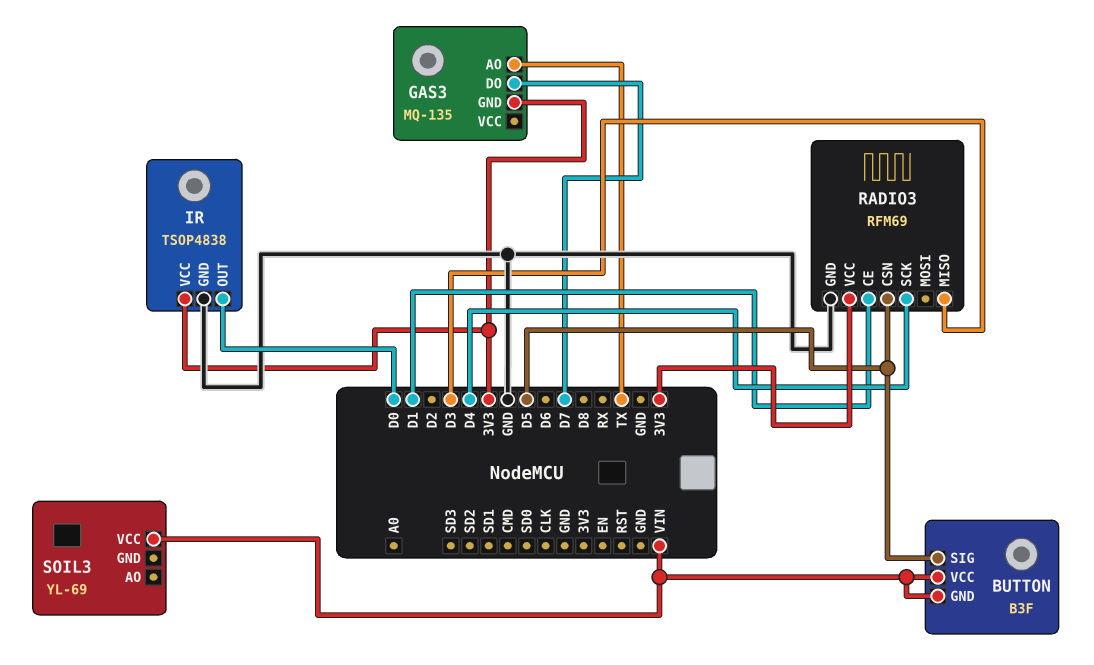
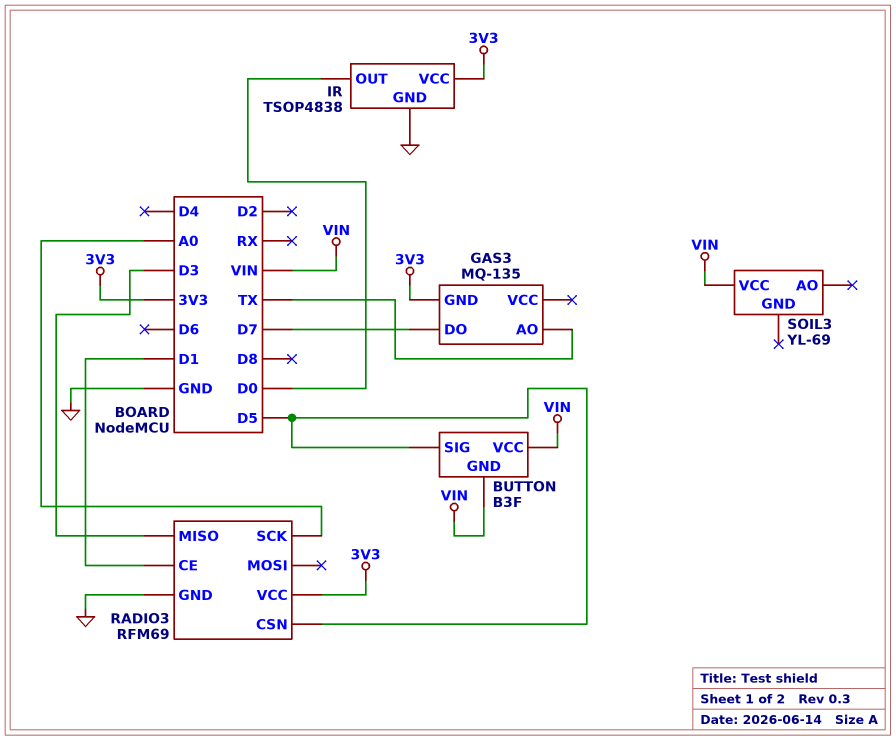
RADIO3 pin SCK: D4 -> A0

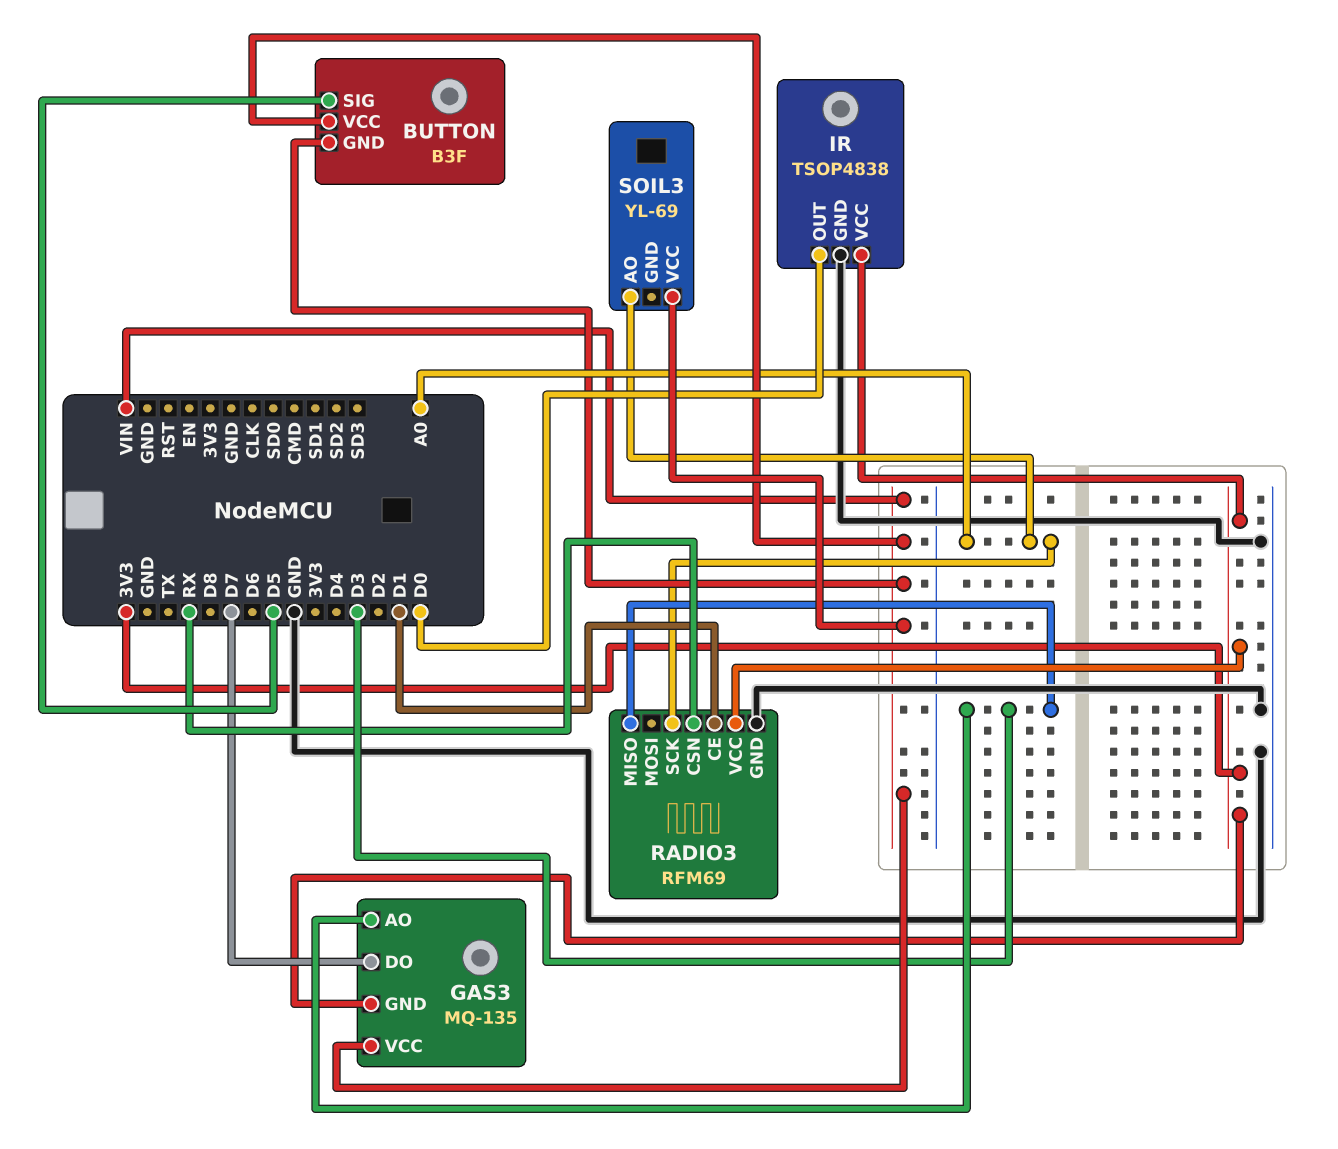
GAS3 pin AO: TX -> D3
GAS3 pin VCC: none -> VIN
RADIO3 pin CSN: D5 -> RX
SOIL3 pin AO: none -> A0

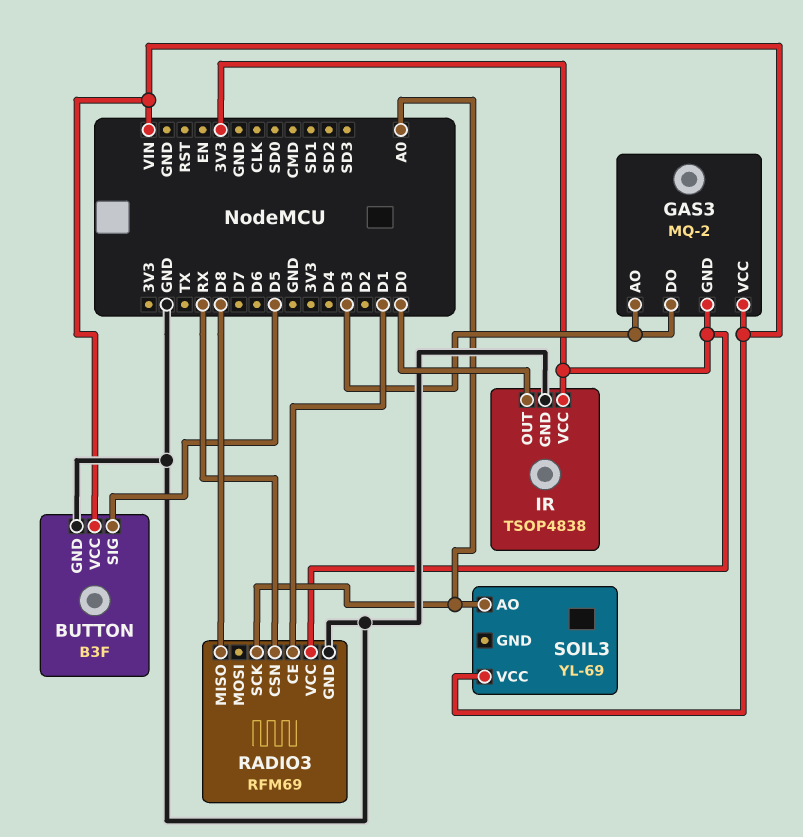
BUTTON pin GND: VIN -> GND
GAS3: MQ-135 -> MQ-2
GAS3 pin DO: D7 -> D3
RADIO3 pin MISO: D3 -> D8

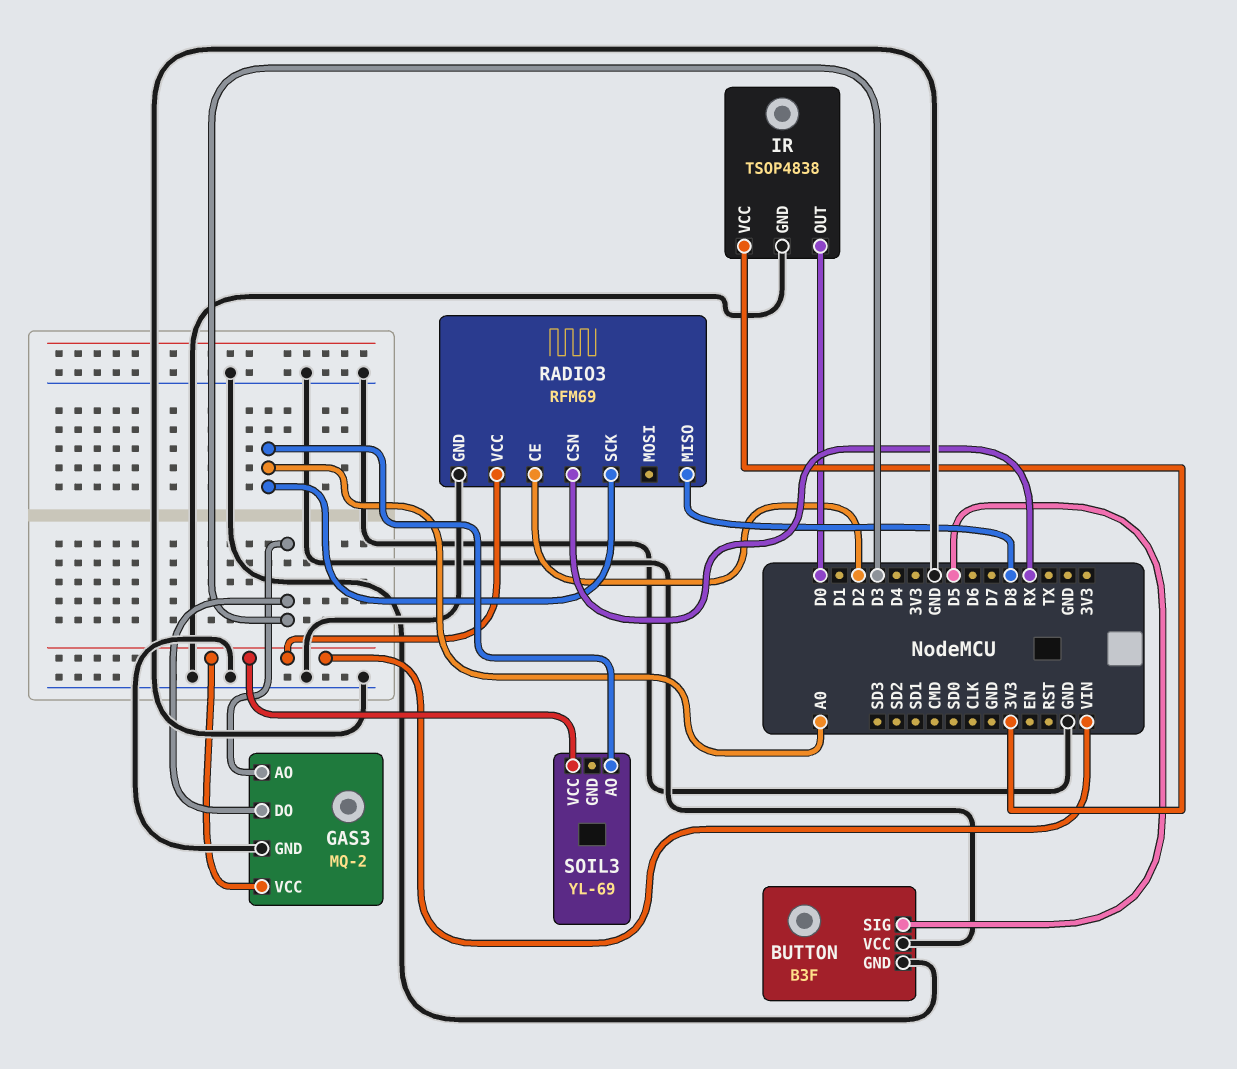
BUTTON pin VCC: VIN -> GND
GAS3 pin GND: 3V3 -> GND
RADIO3 pin CE: D1 -> D2
RADIO3 pin VCC: 3V3 -> VIN

